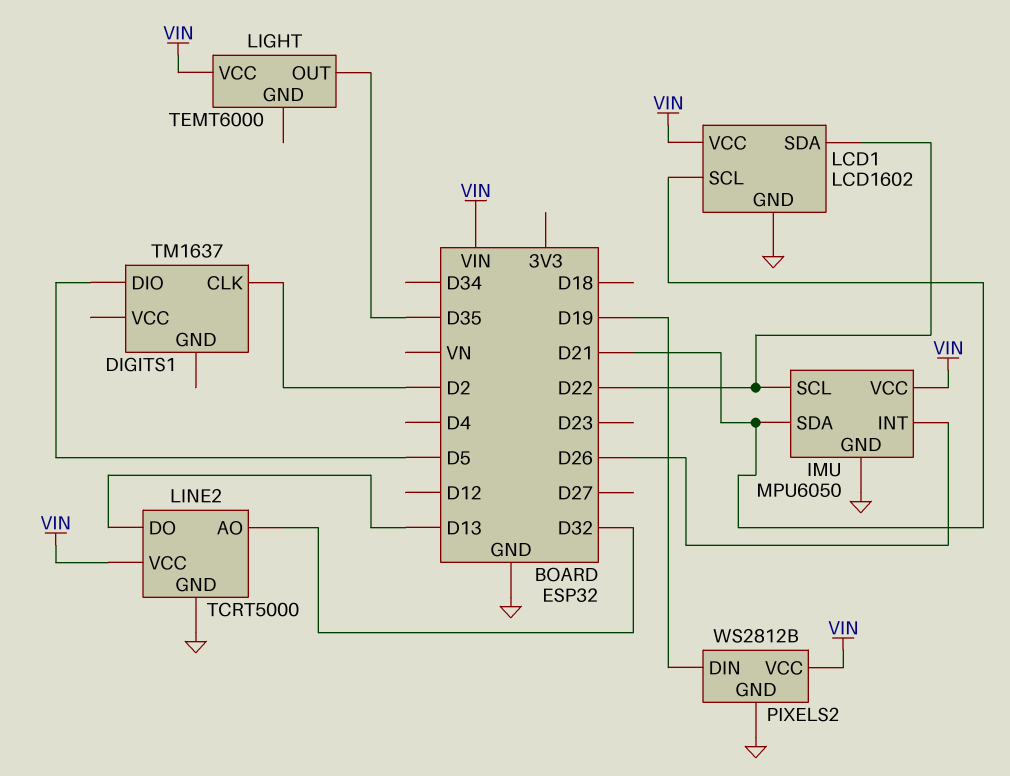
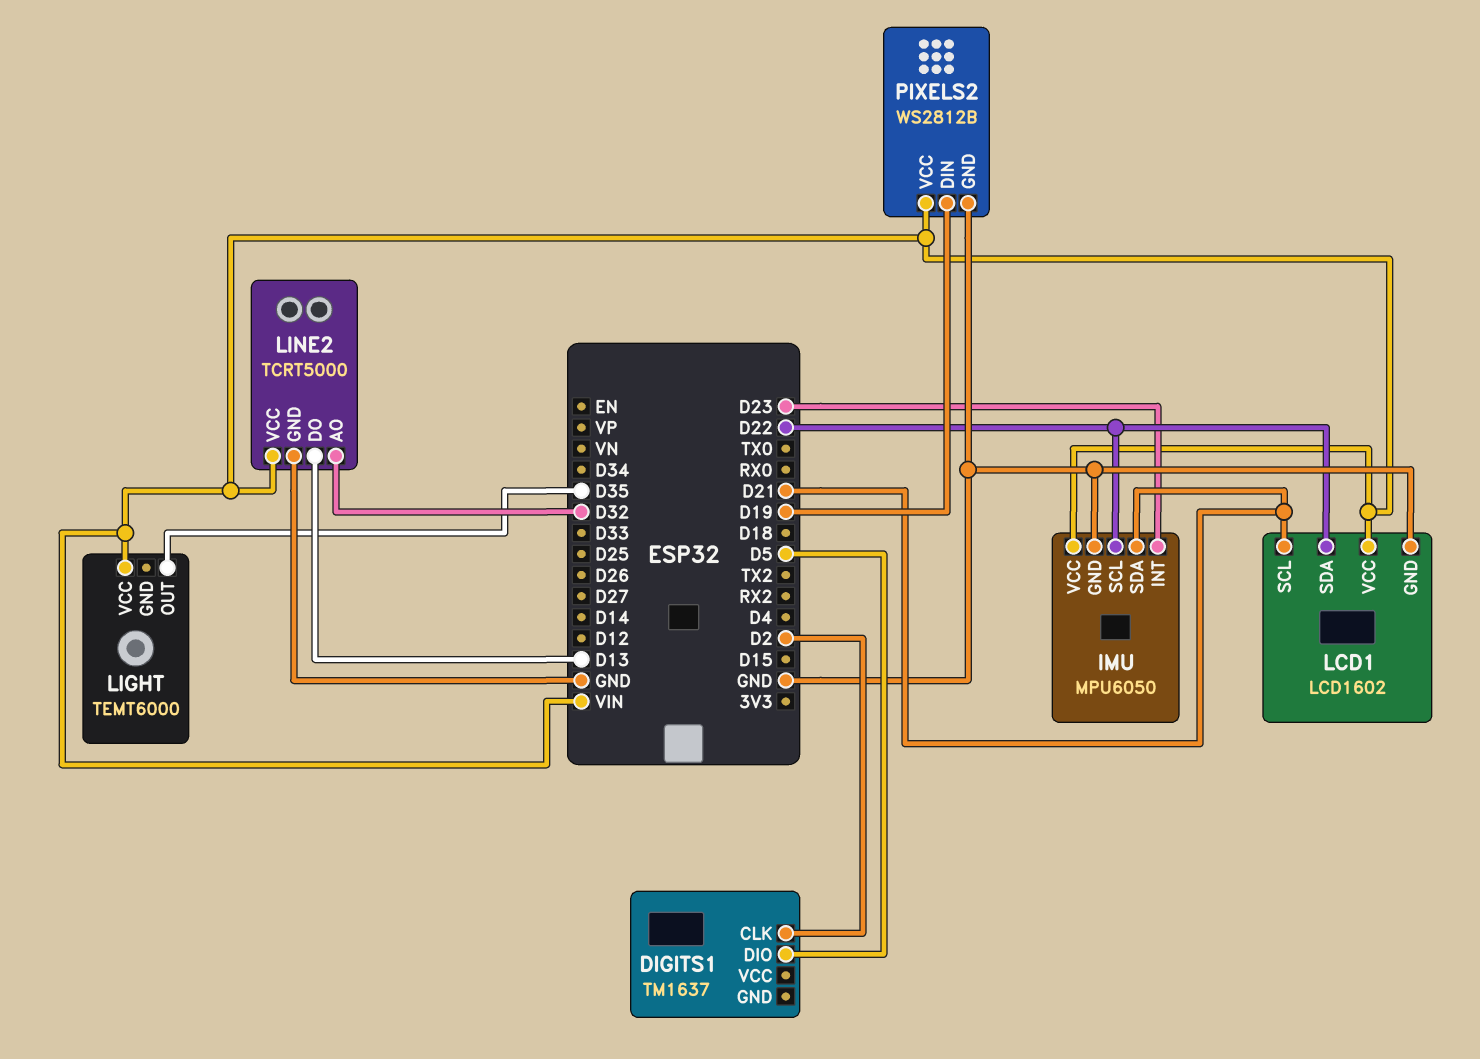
IMU pin INT: D26 -> D23

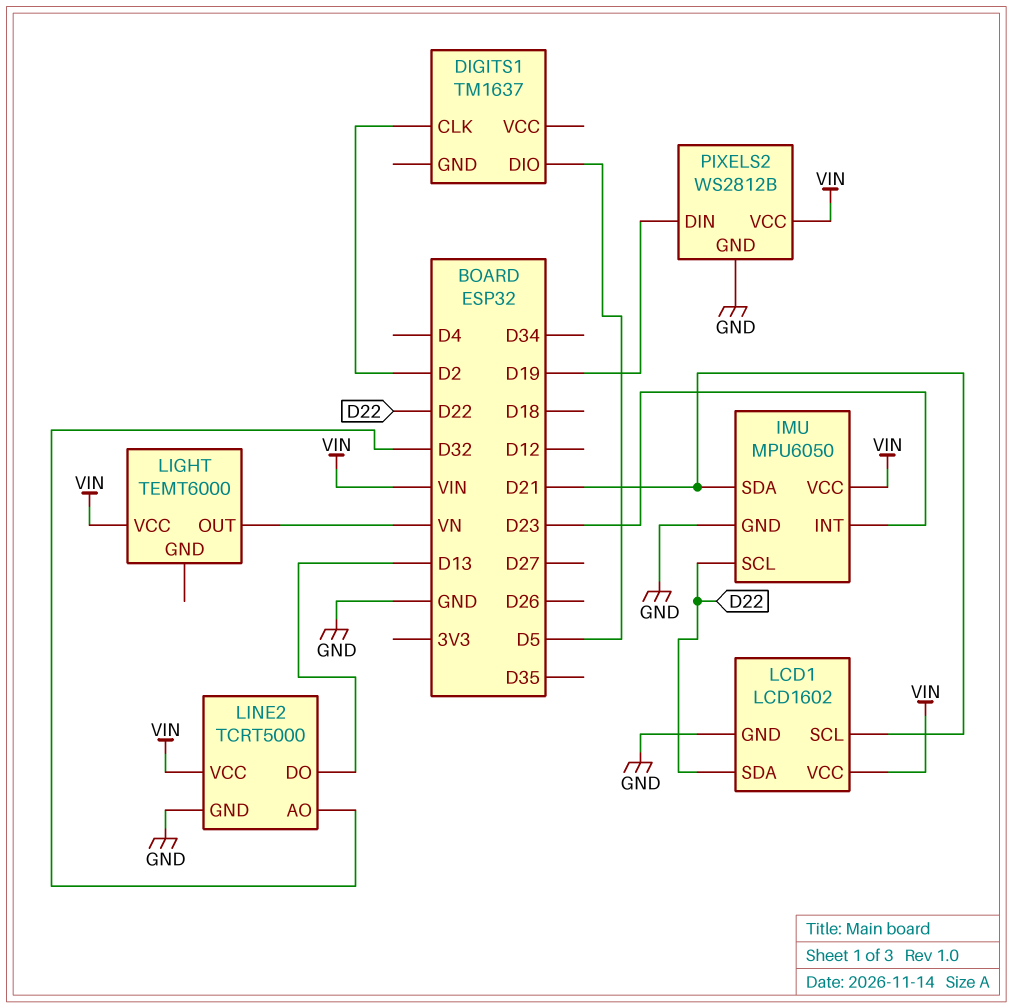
LIGHT pin OUT: D35 -> VN

